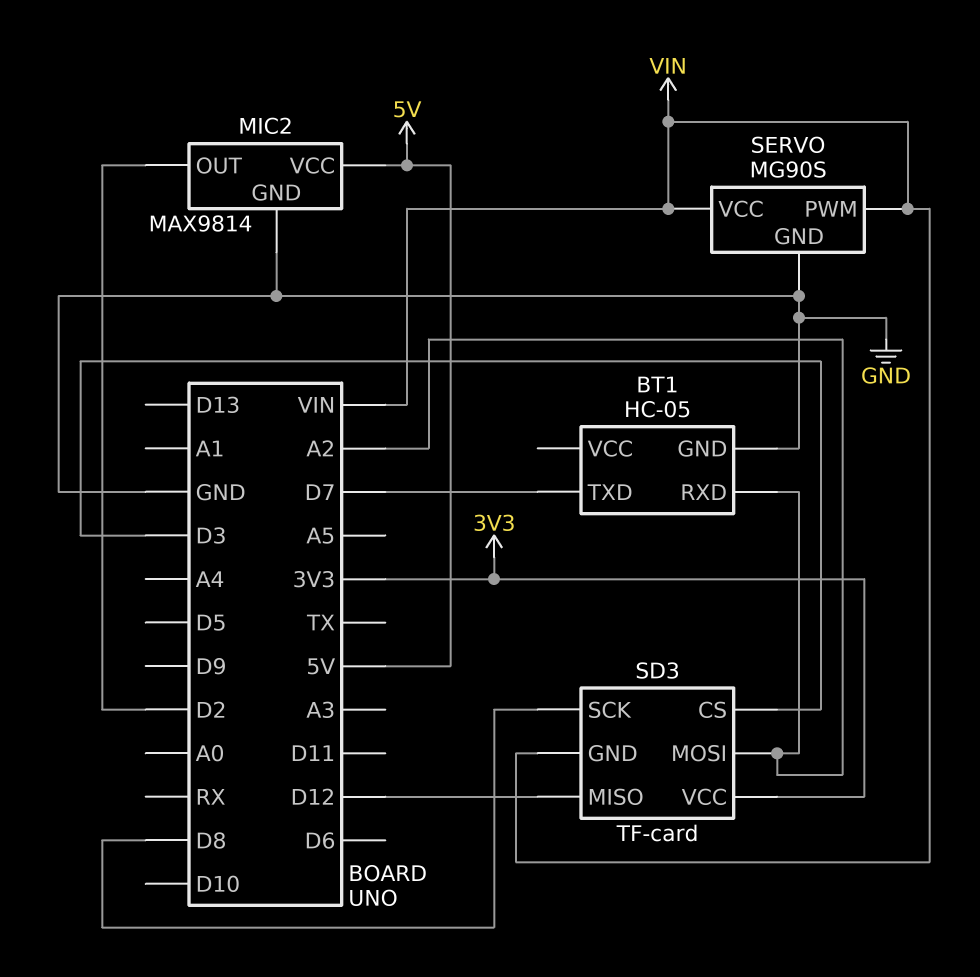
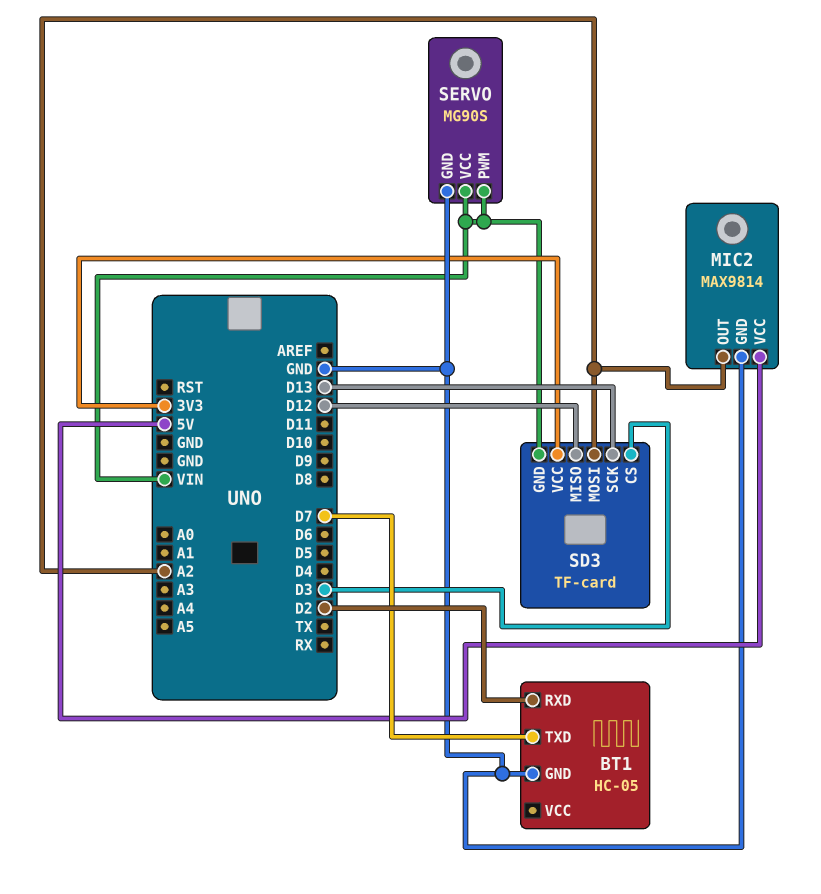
BT1 pin RXD: A2 -> D2
MIC2 pin OUT: D2 -> A2
SD3 pin SCK: D8 -> D13

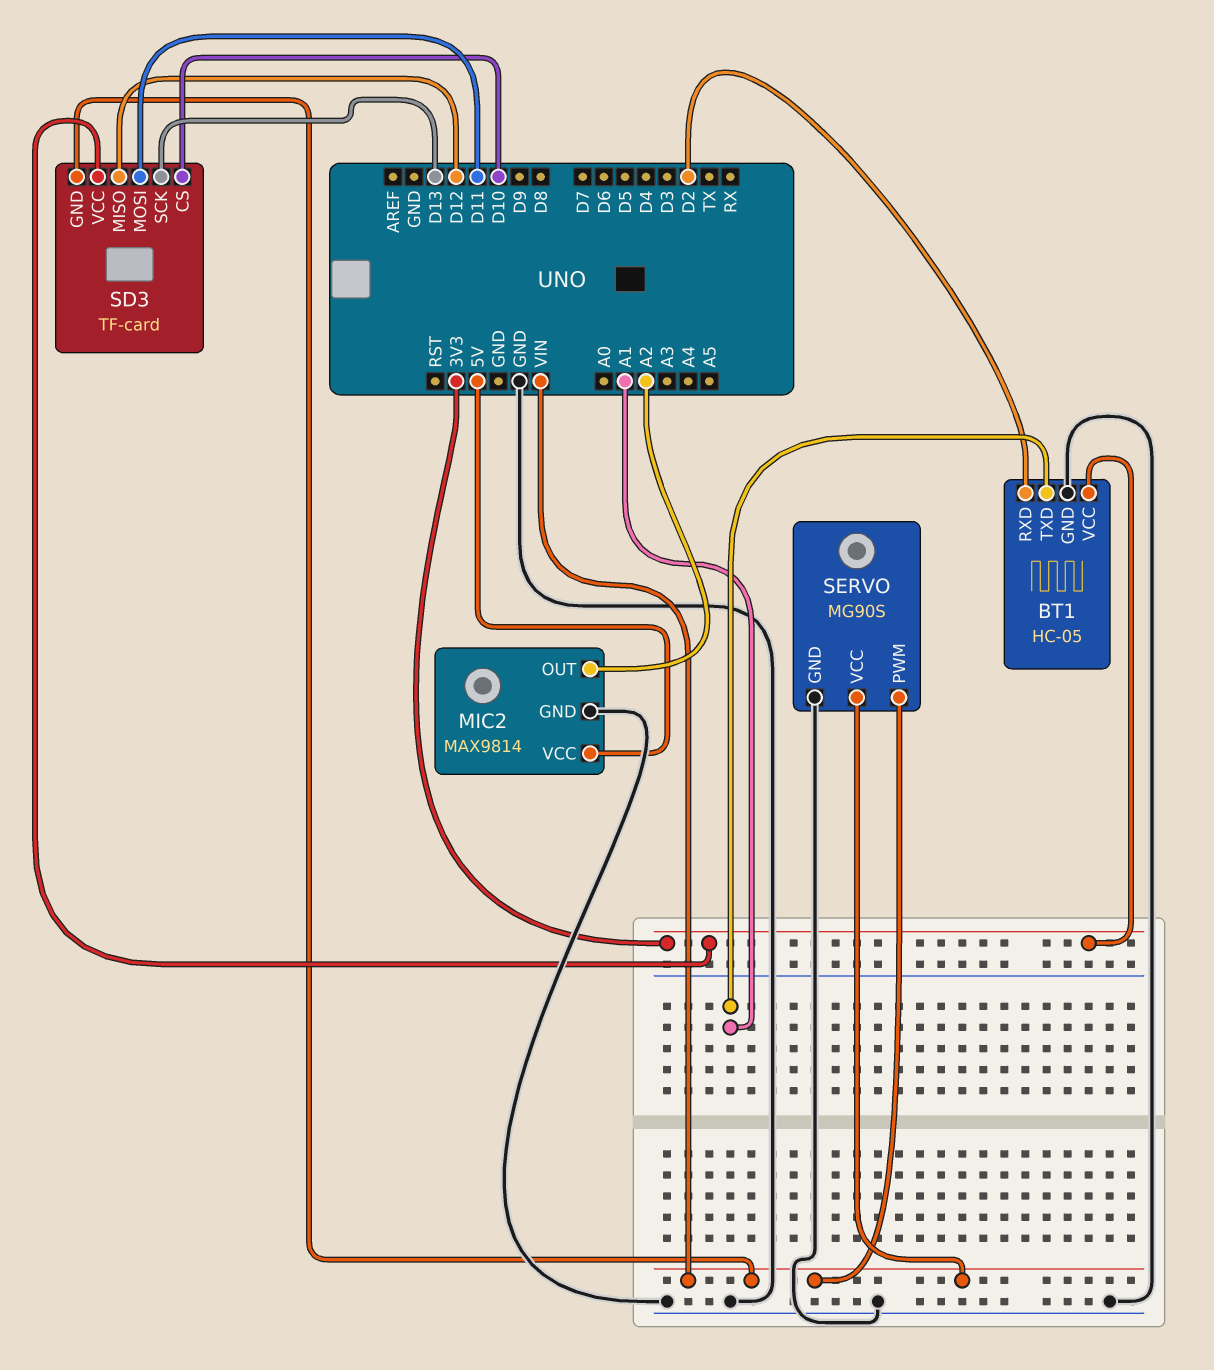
BT1 pin TXD: D7 -> A1
BT1 pin VCC: none -> 3V3
SD3 pin CS: D3 -> D10
SD3 pin MOSI: A2 -> D11

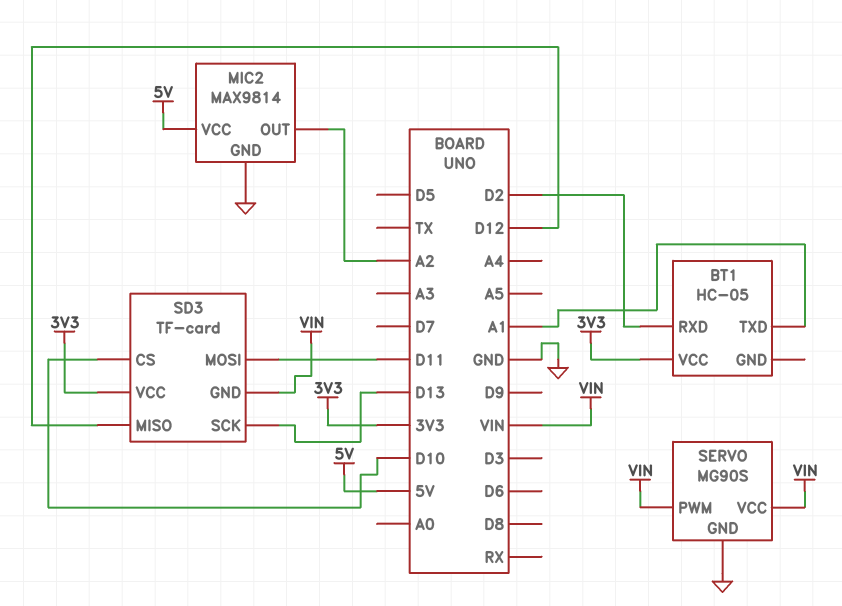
BT1 pin GND: GND -> none

